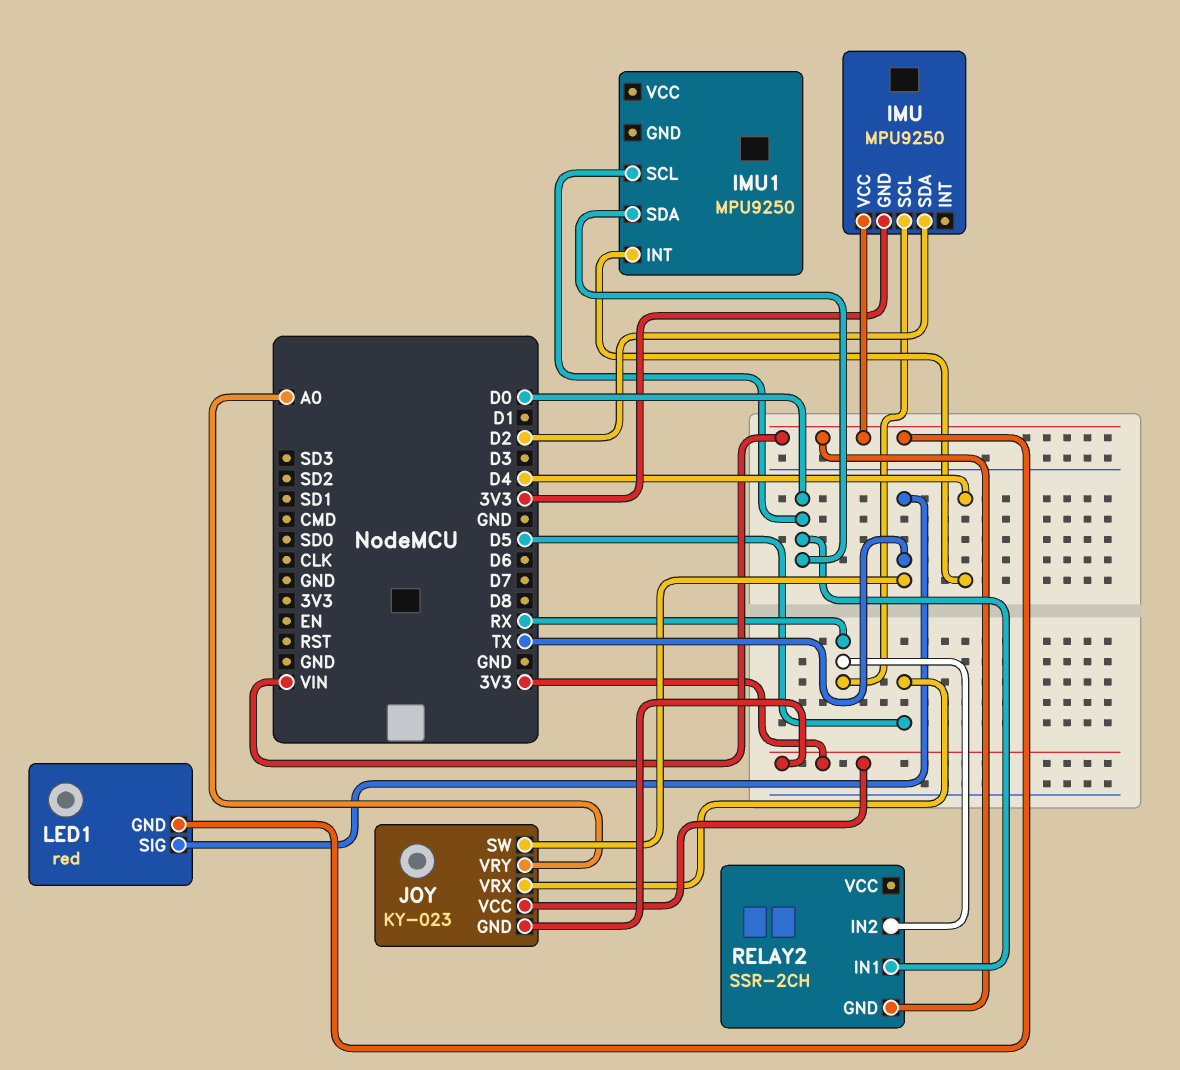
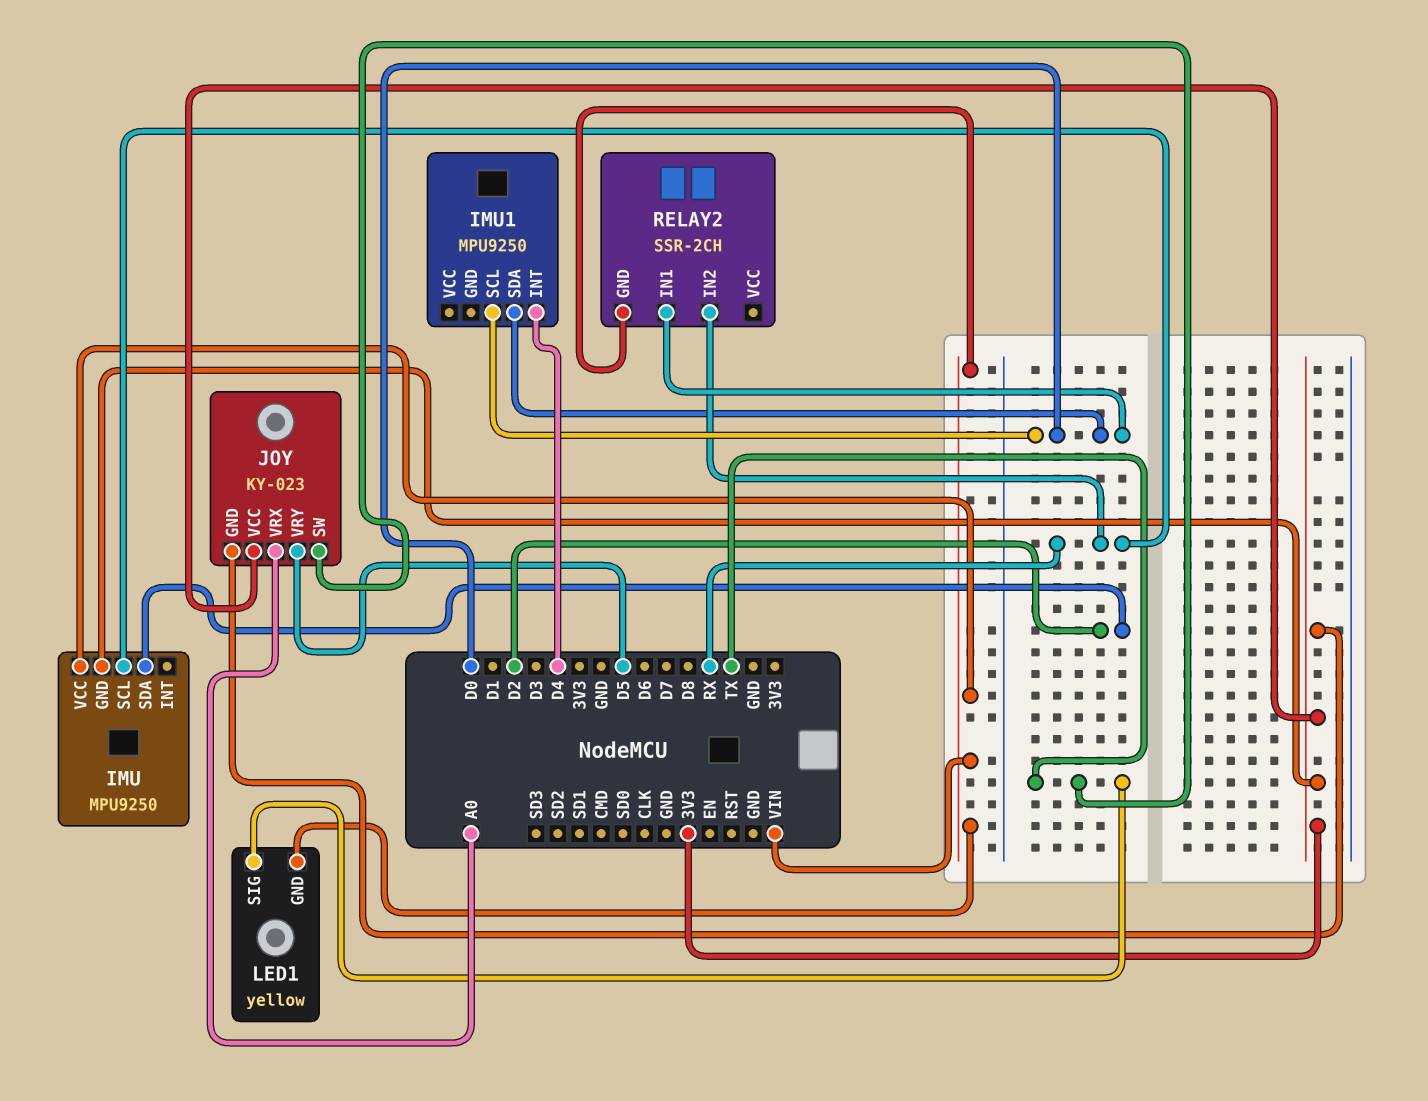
JOY pin VRX: D5 -> A0
JOY pin VRY: A0 -> D5
LED1: red -> yellow

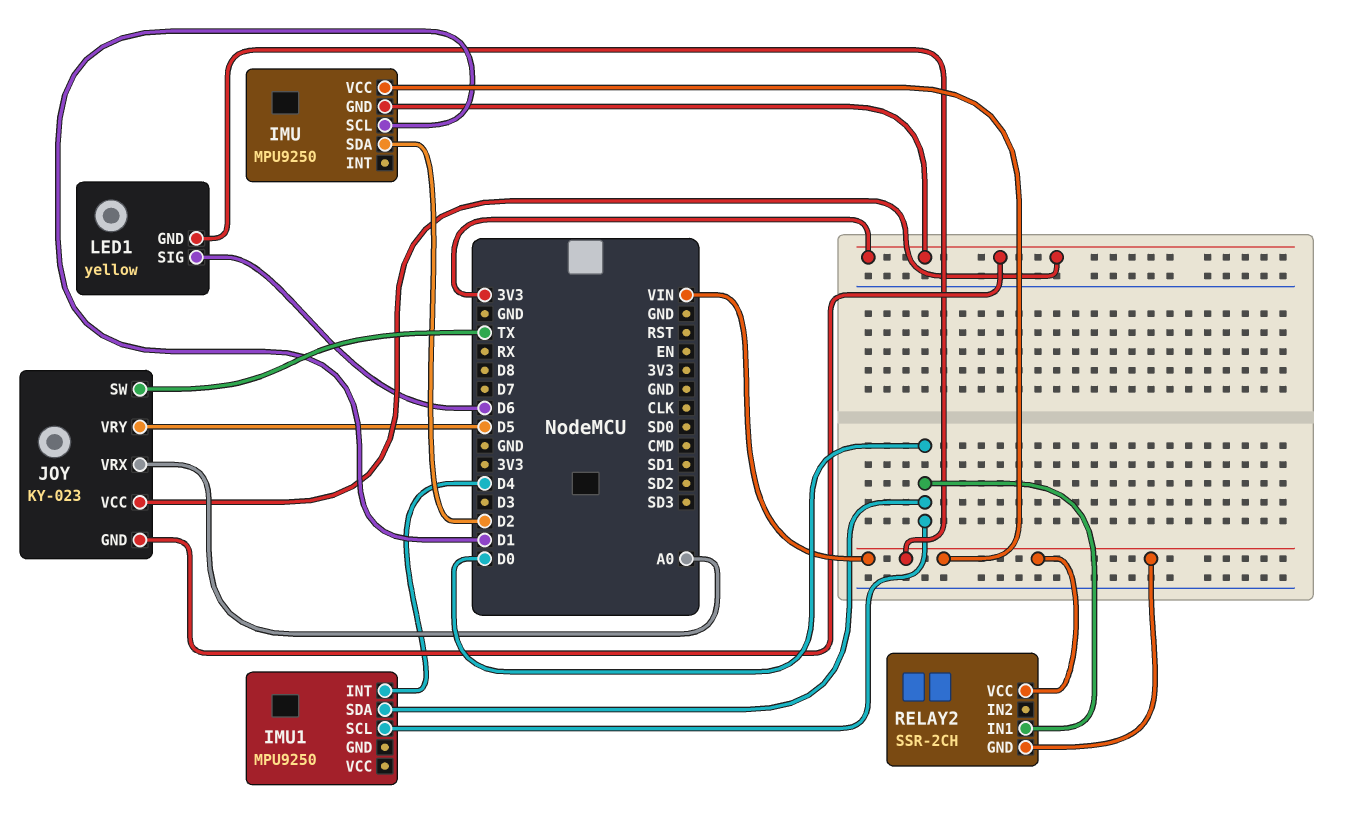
IMU pin SCL: RX -> D1
LED1 pin SIG: TX -> D6
RELAY2 pin IN2: RX -> none
RELAY2 pin VCC: none -> VIN

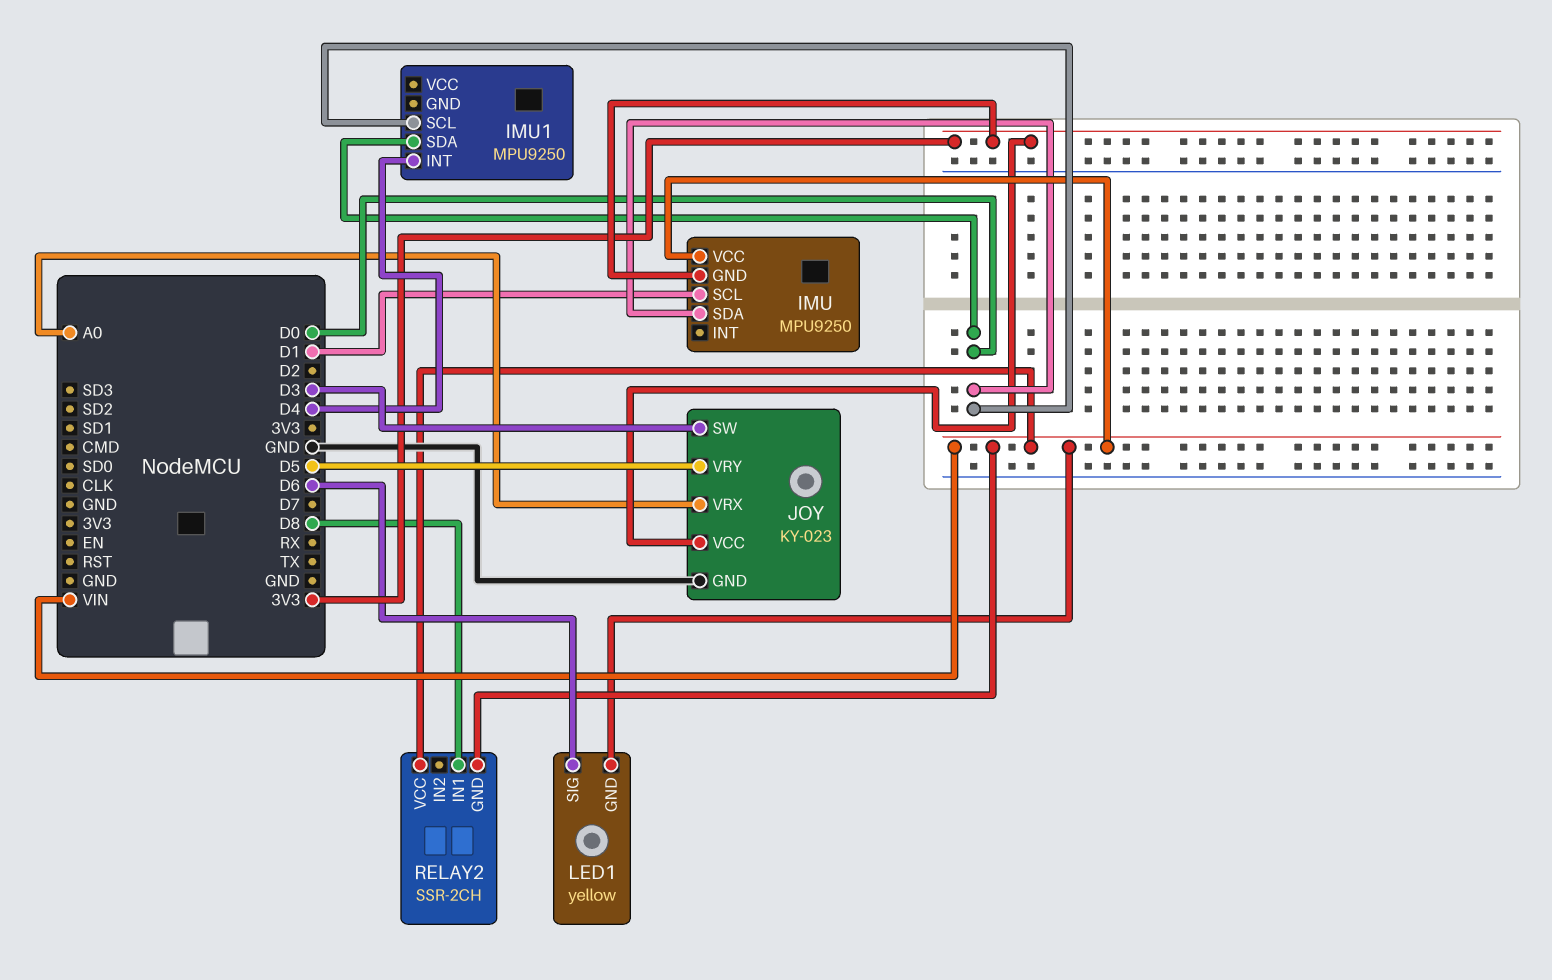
IMU pin SDA: D2 -> D0
JOY pin GND: 3V3 -> GND
JOY pin SW: TX -> D3
RELAY2 pin IN1: D0 -> D8

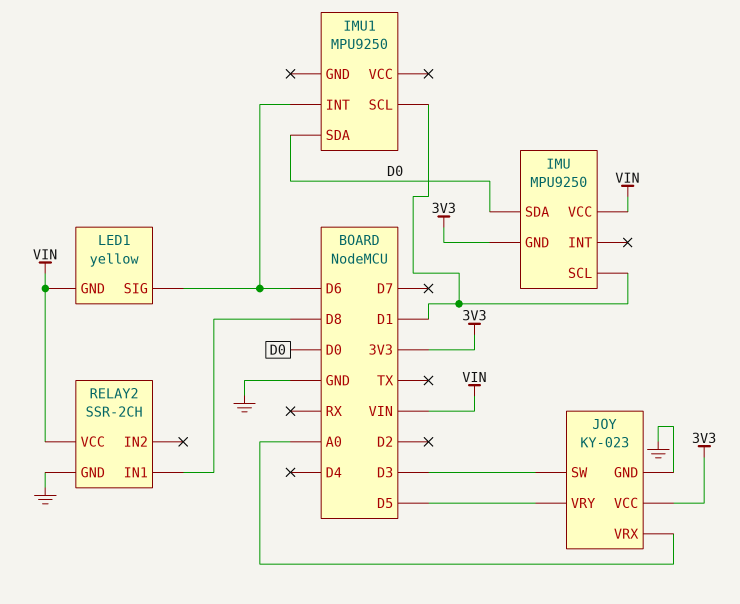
IMU1 pin INT: D4 -> D6
IMU1 pin SCL: D0 -> D1
RELAY2 pin GND: VIN -> GND

